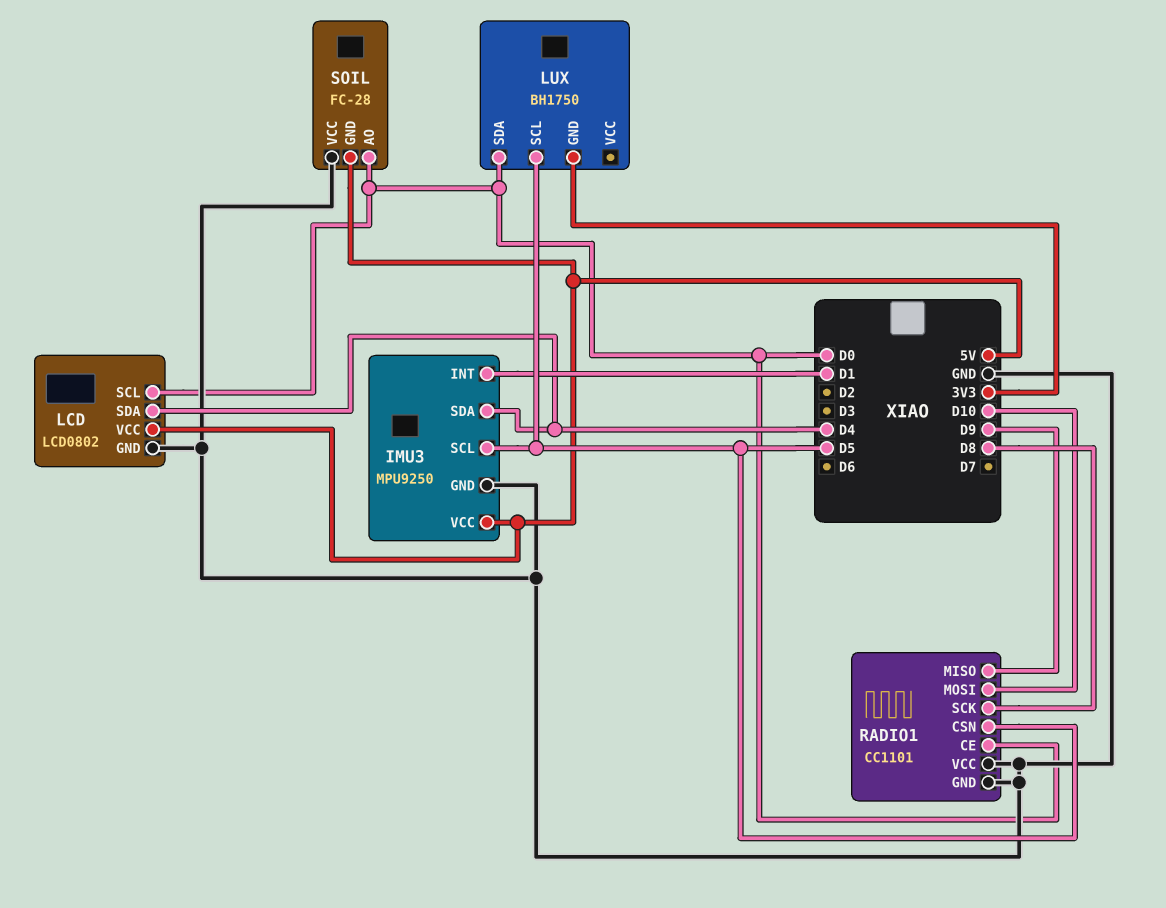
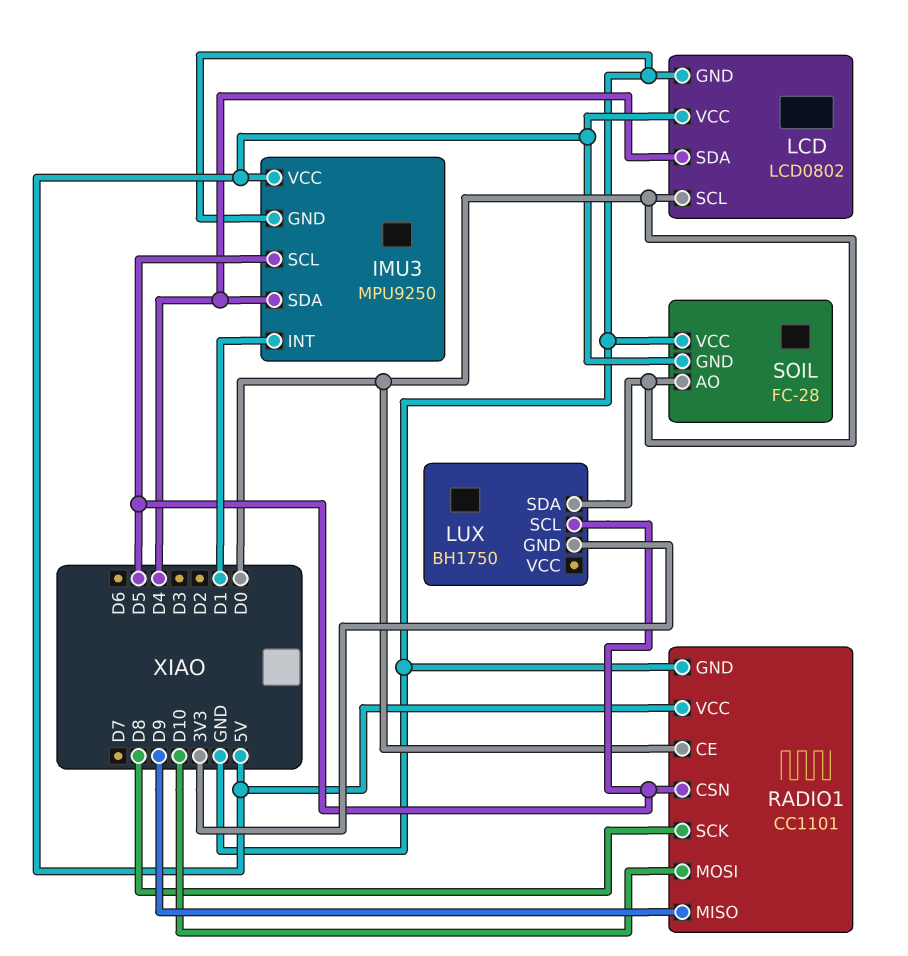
RADIO1 pin VCC: GND -> 5V

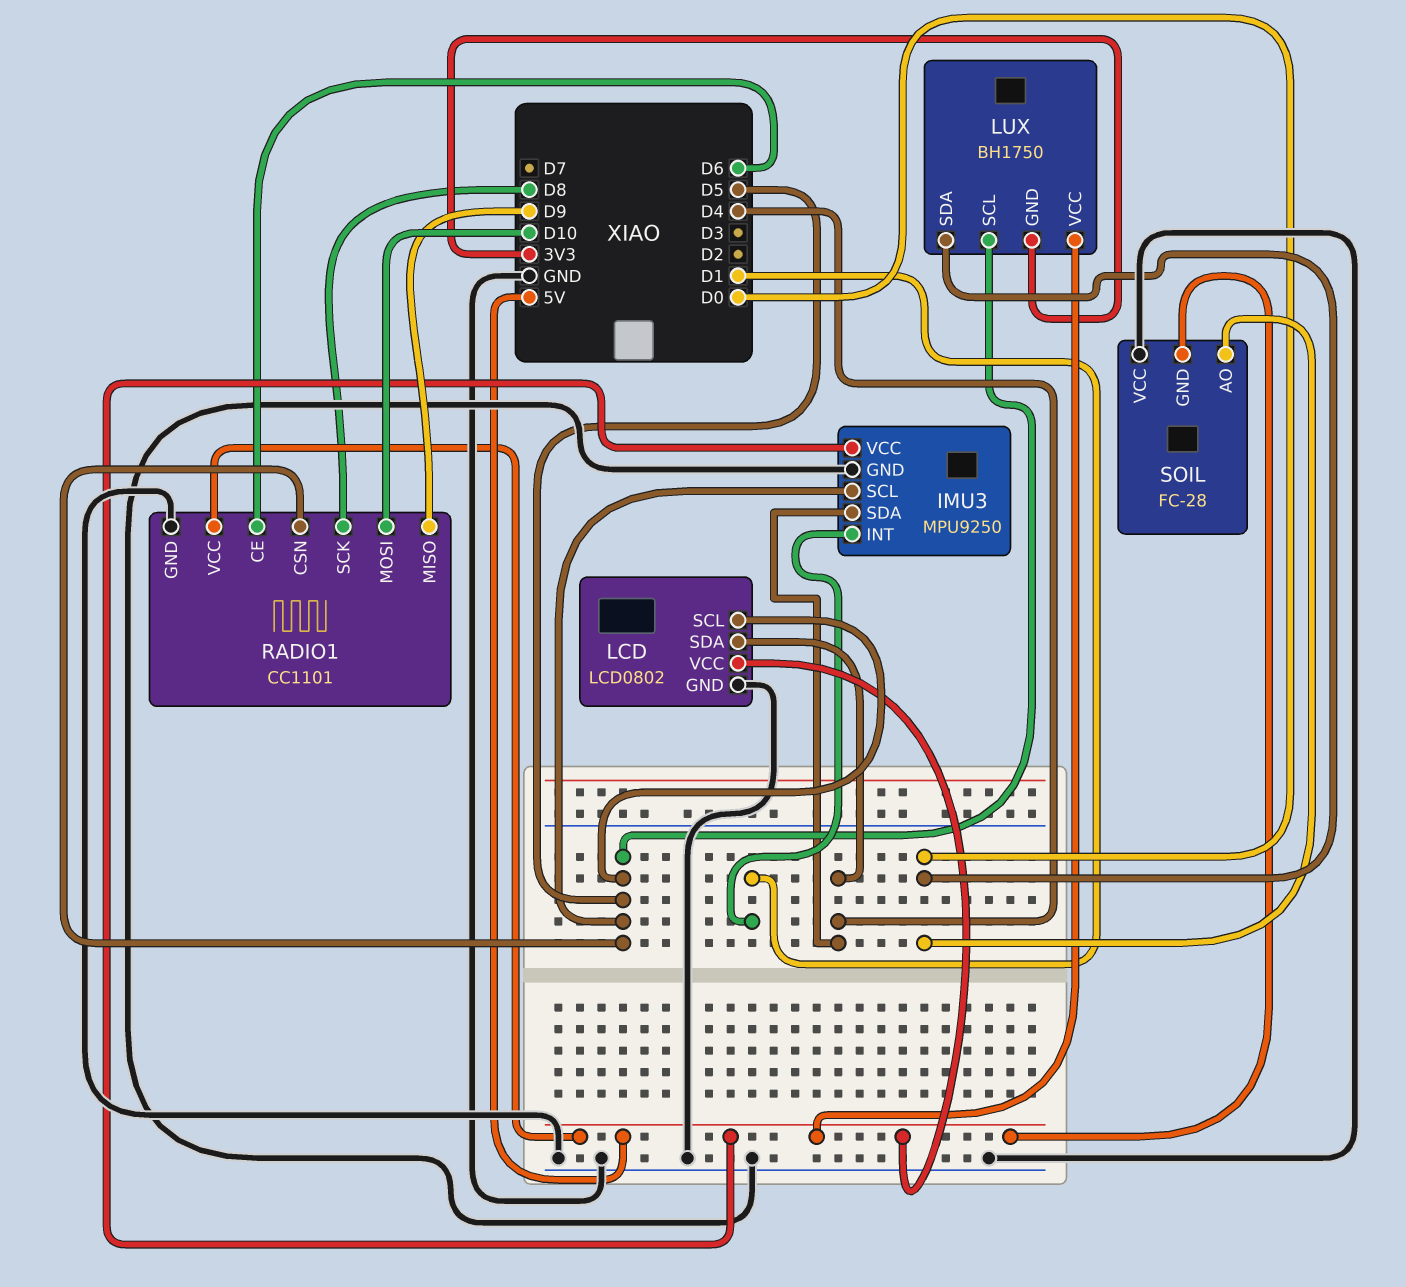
LCD pin SCL: D0 -> D5
LUX pin VCC: none -> 5V
RADIO1 pin CE: D0 -> D6

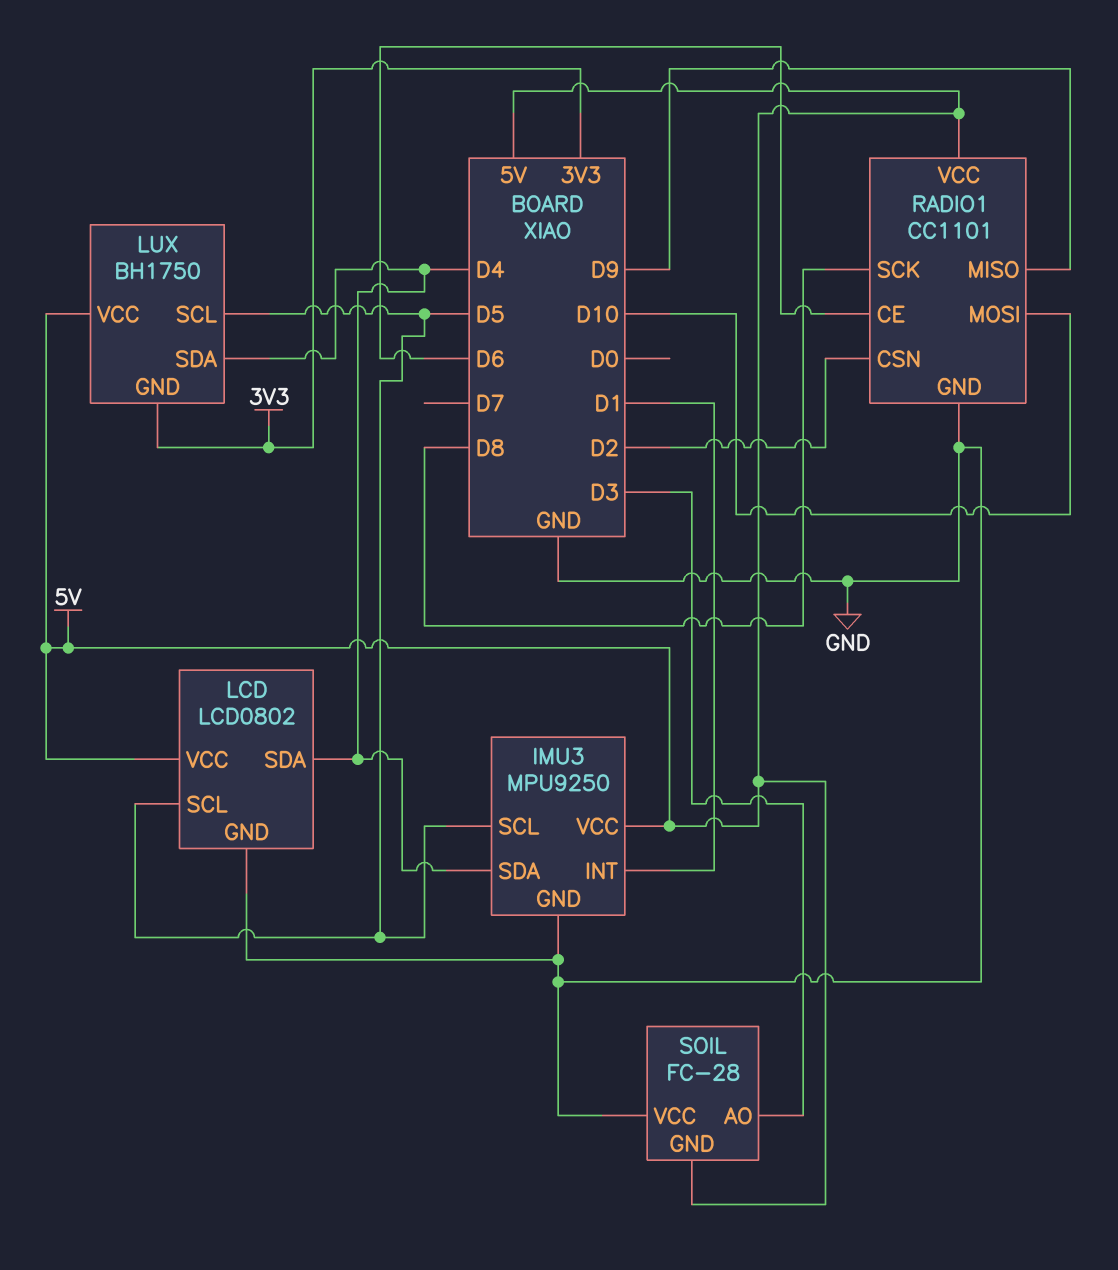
LUX pin SDA: D0 -> D4
RADIO1 pin CSN: D5 -> D2
SOIL pin AO: D0 -> D3

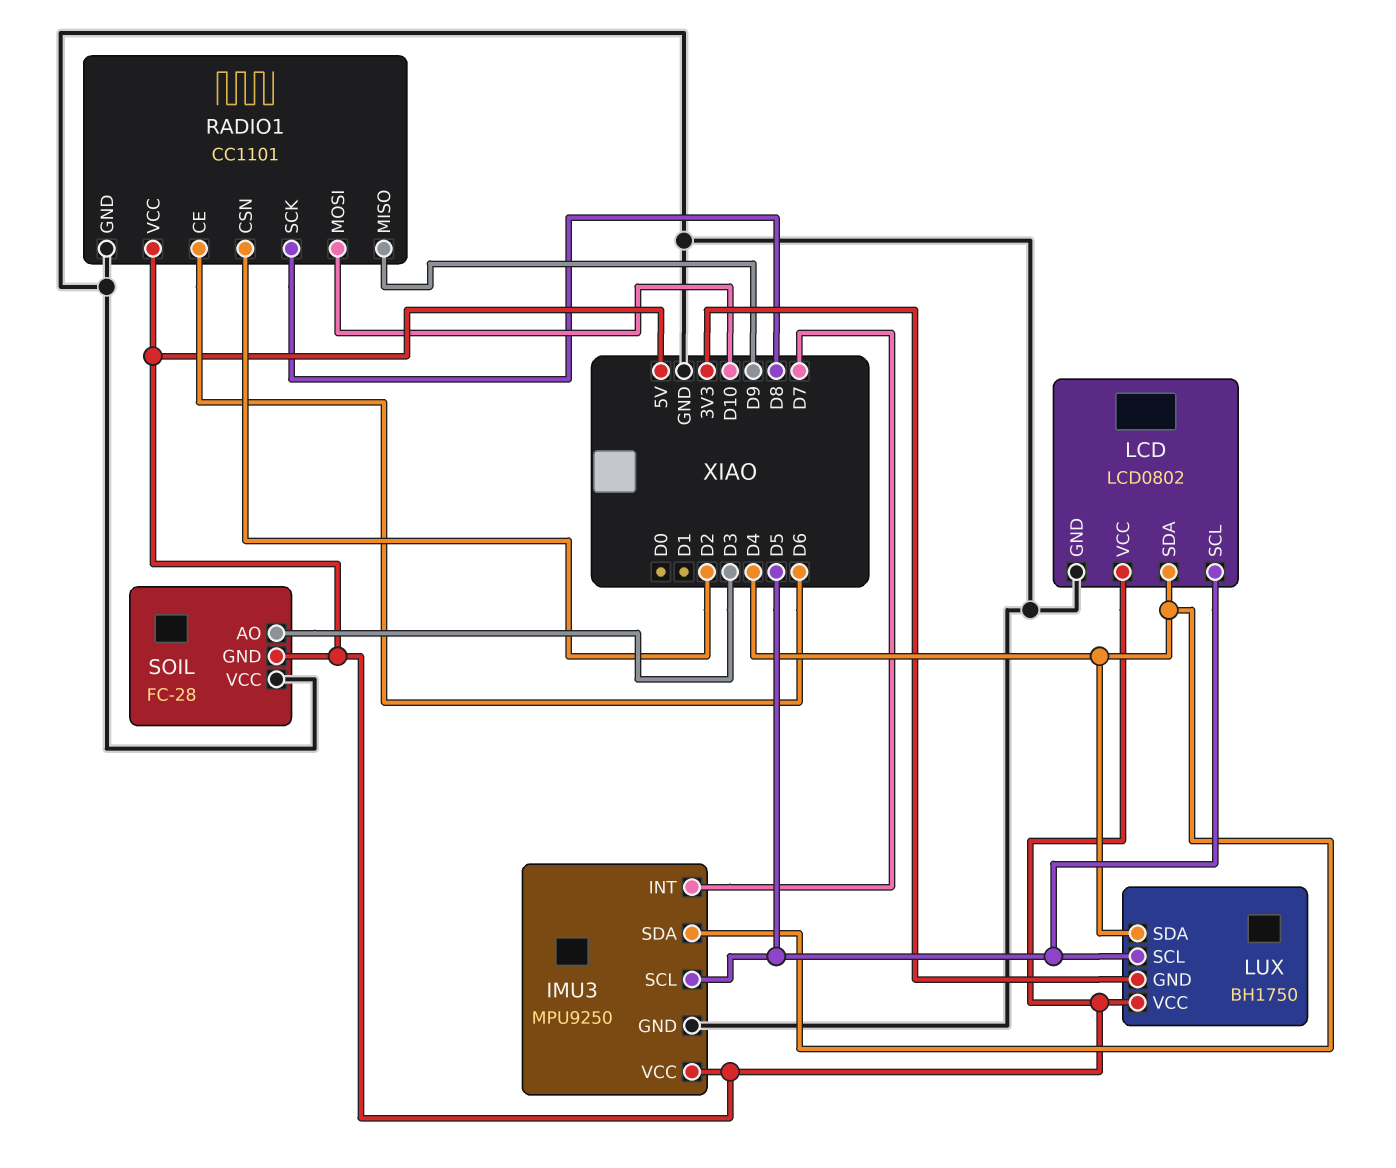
IMU3 pin INT: D1 -> D7

